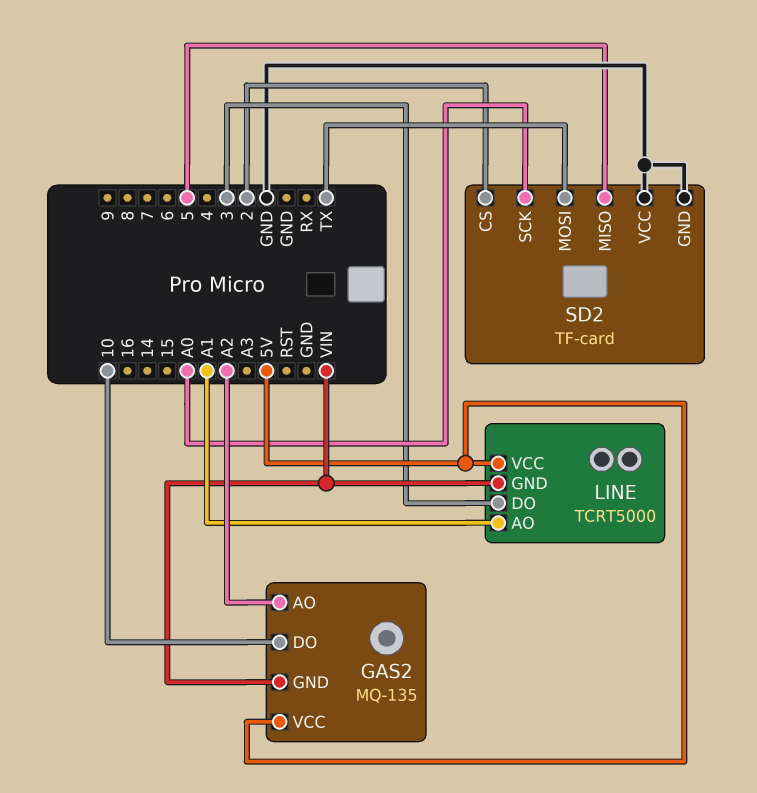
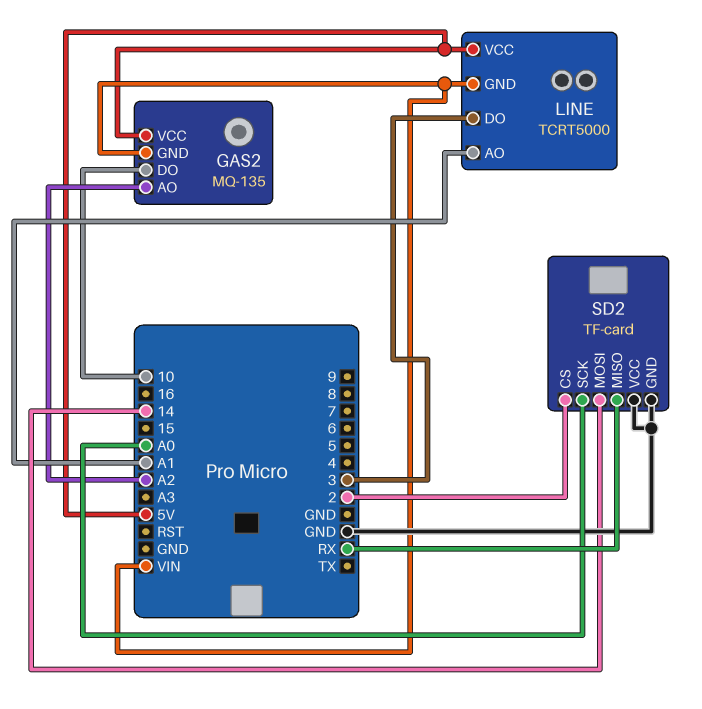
SD2 pin MISO: 5 -> RX
SD2 pin MOSI: TX -> 14

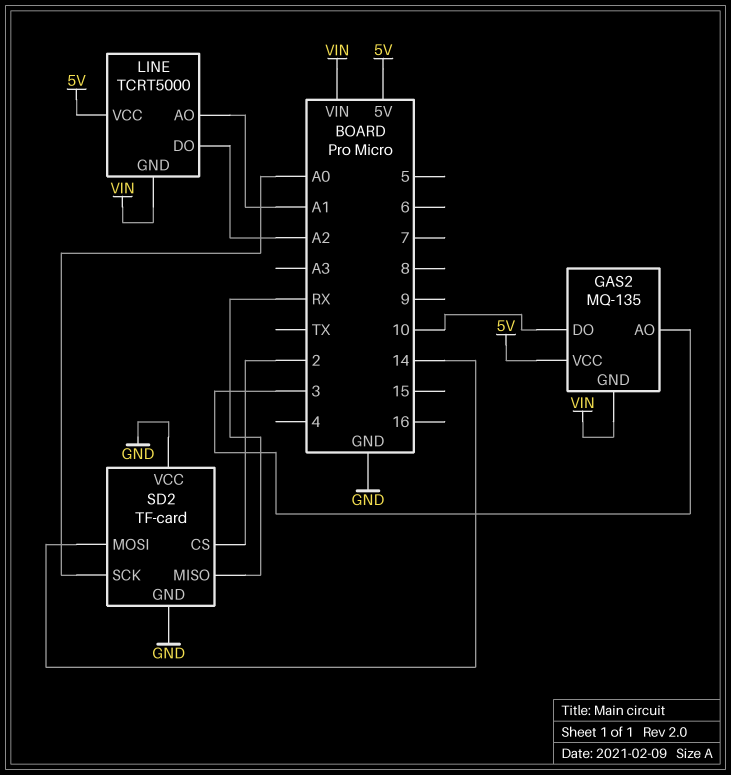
GAS2 pin AO: A2 -> 3
LINE pin DO: 3 -> A2

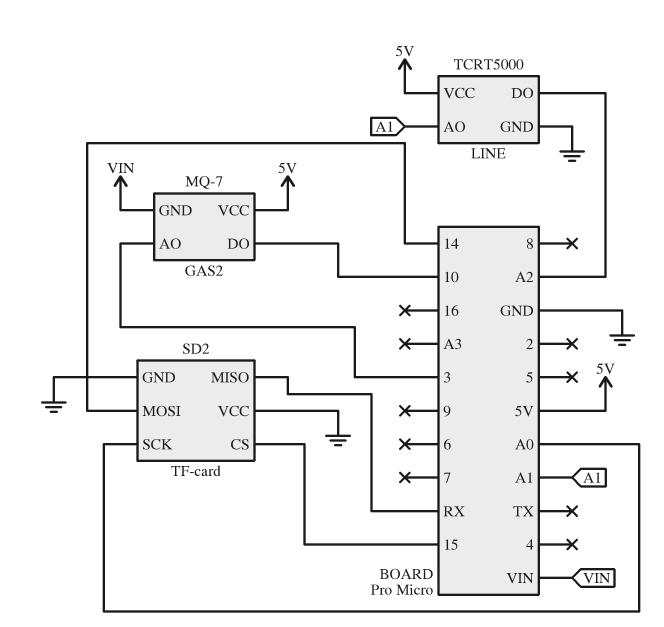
GAS2: MQ-135 -> MQ-7
LINE pin GND: VIN -> GND
SD2 pin CS: 2 -> 15

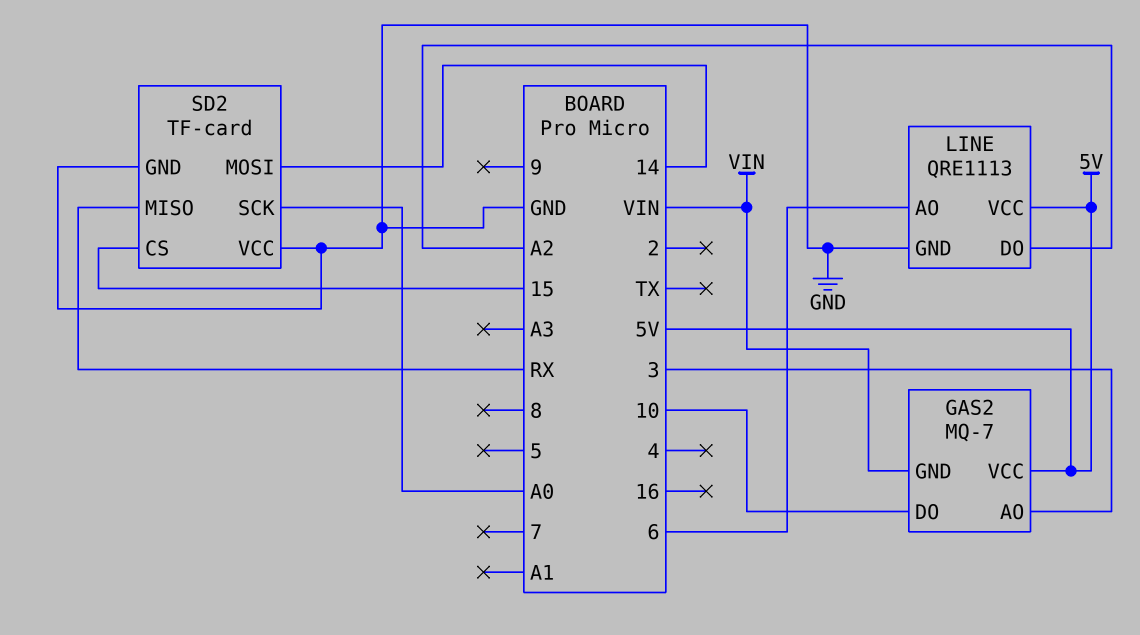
LINE: TCRT5000 -> QRE1113
LINE pin AO: A1 -> 6

